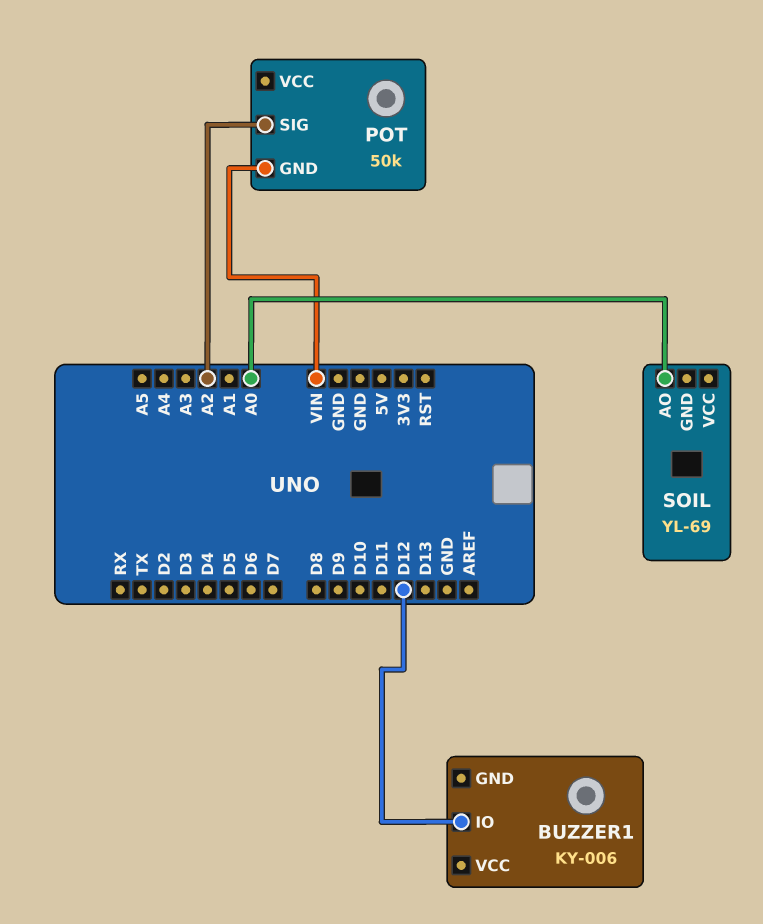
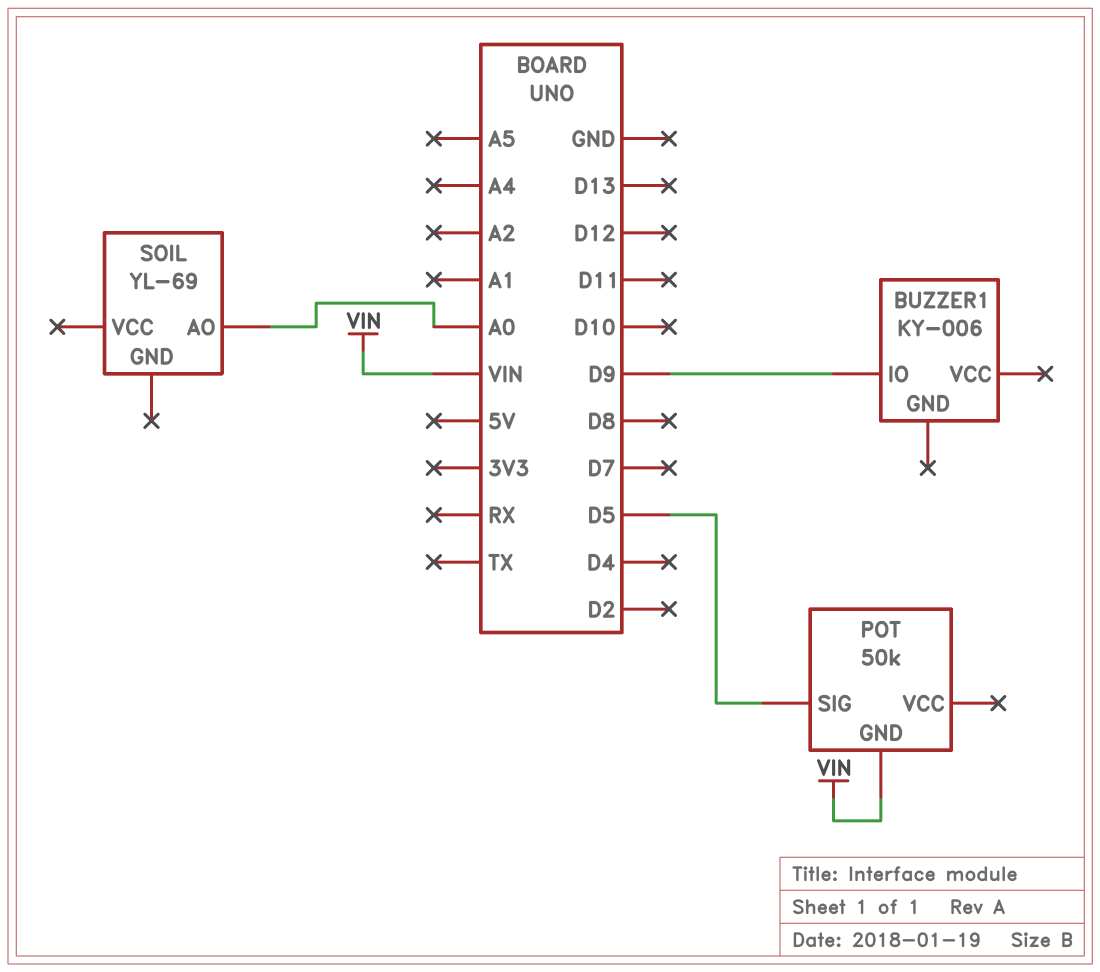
BUZZER1 pin IO: D12 -> D9
POT pin SIG: A2 -> D5

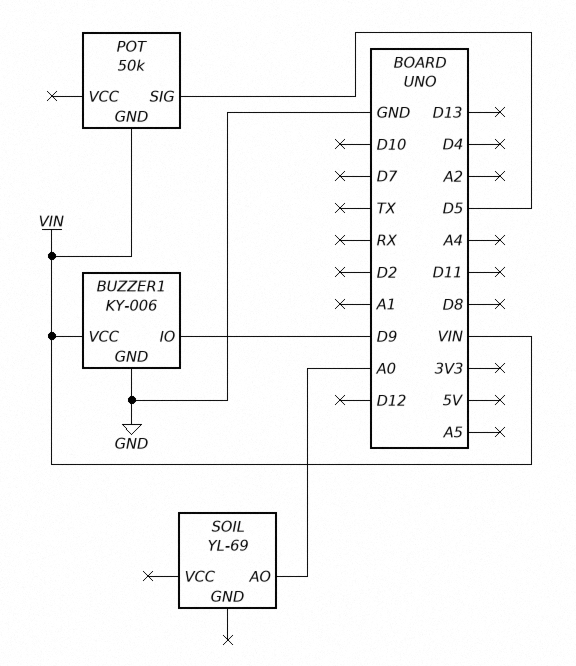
BUZZER1 pin GND: none -> GND
BUZZER1 pin VCC: none -> VIN

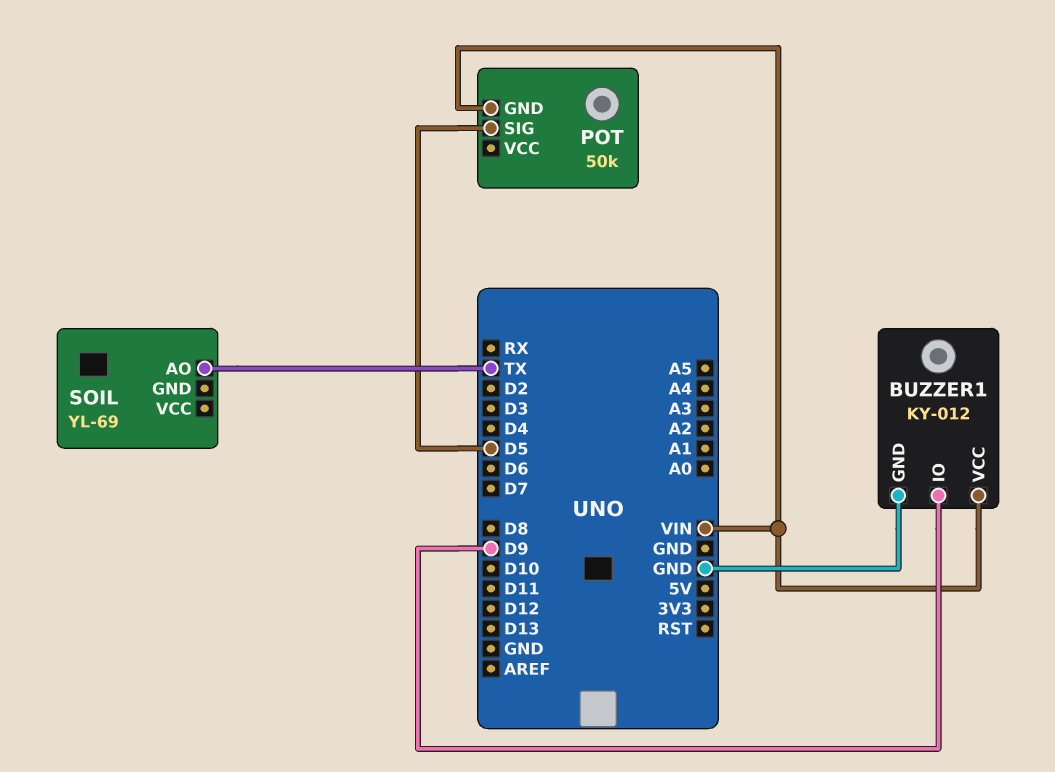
BUZZER1: KY-006 -> KY-012
SOIL pin AO: A0 -> TX

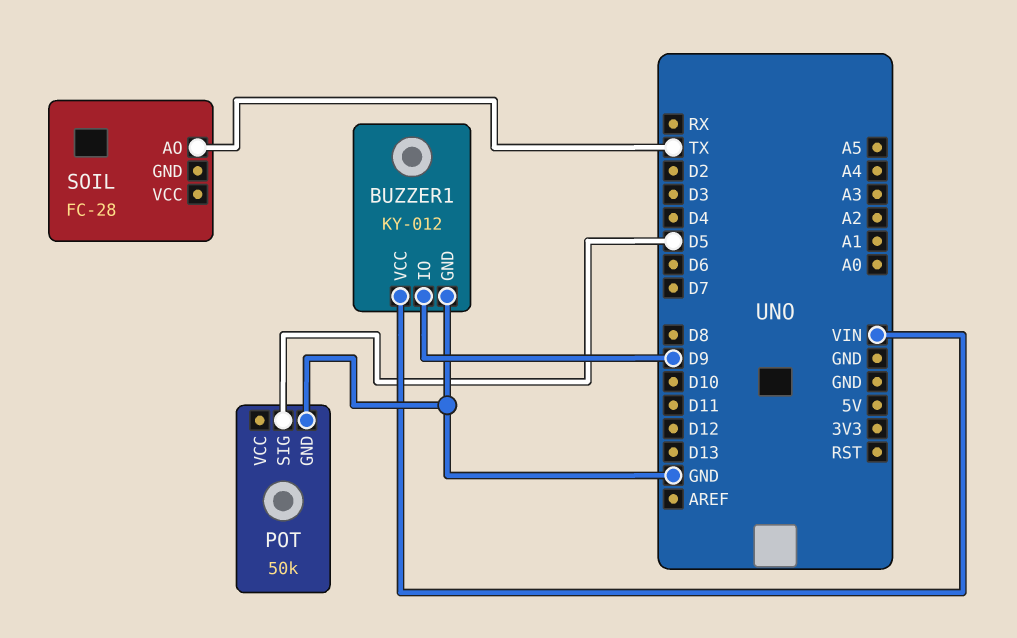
POT pin GND: VIN -> GND
SOIL: YL-69 -> FC-28

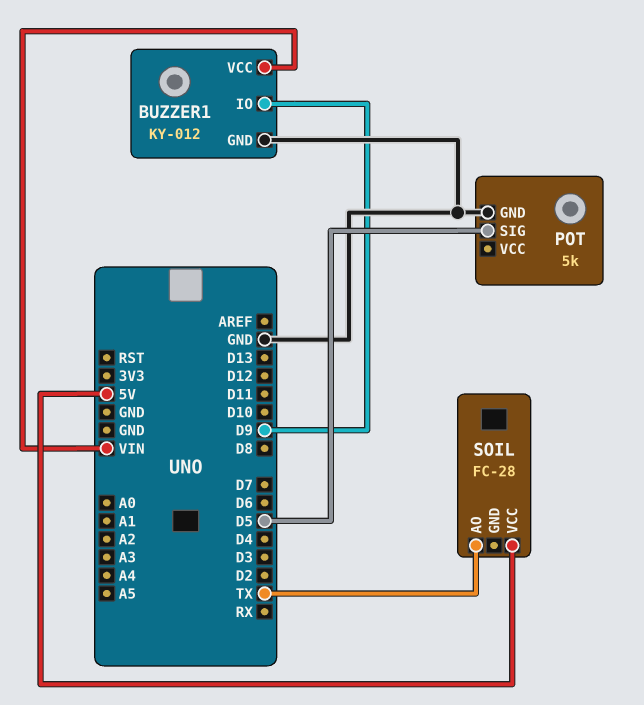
POT: 50k -> 5k
SOIL pin VCC: none -> 5V

